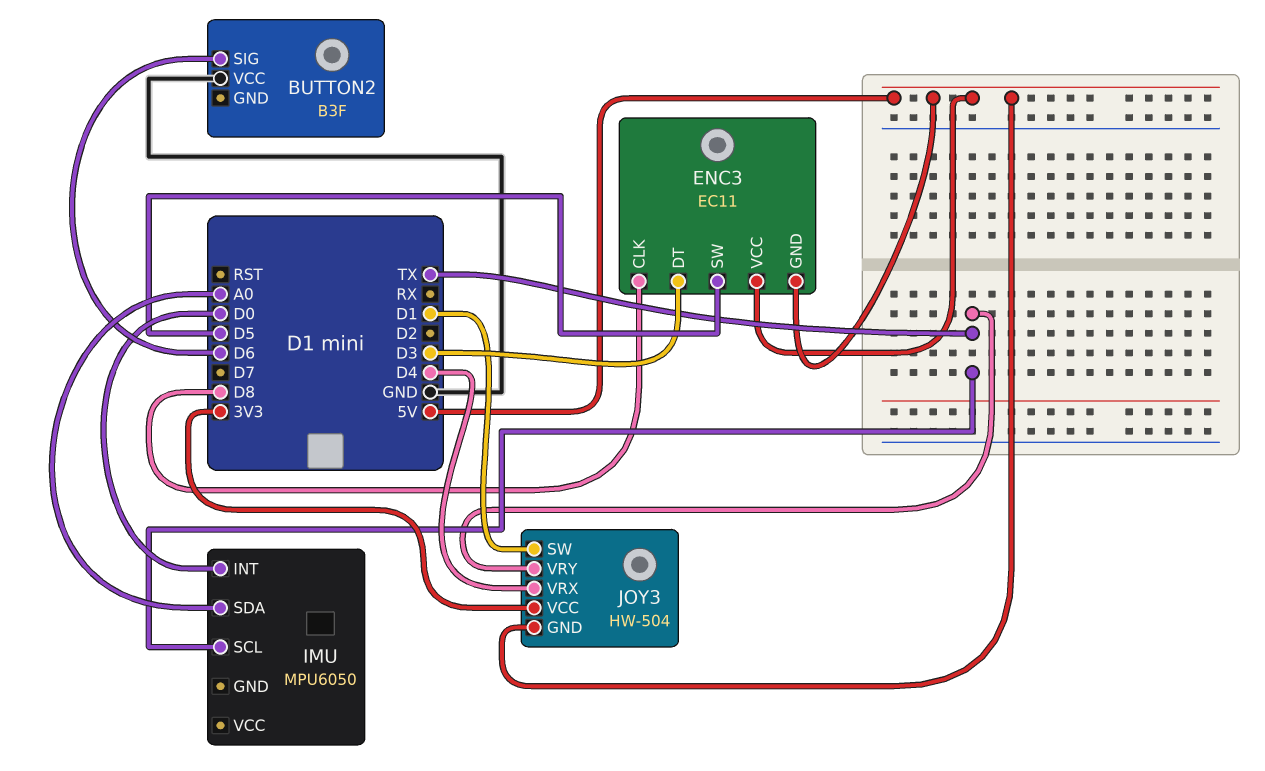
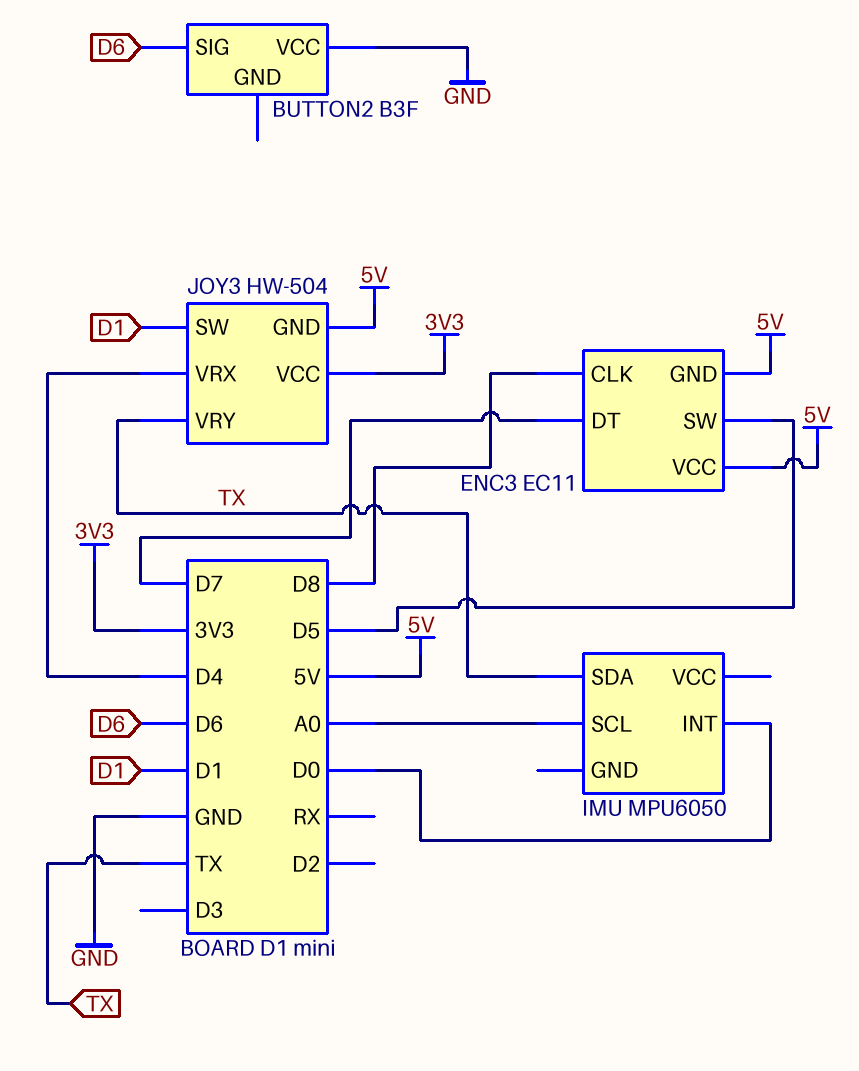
ENC3 pin DT: D3 -> D7
IMU pin SCL: TX -> A0
IMU pin SDA: A0 -> TX

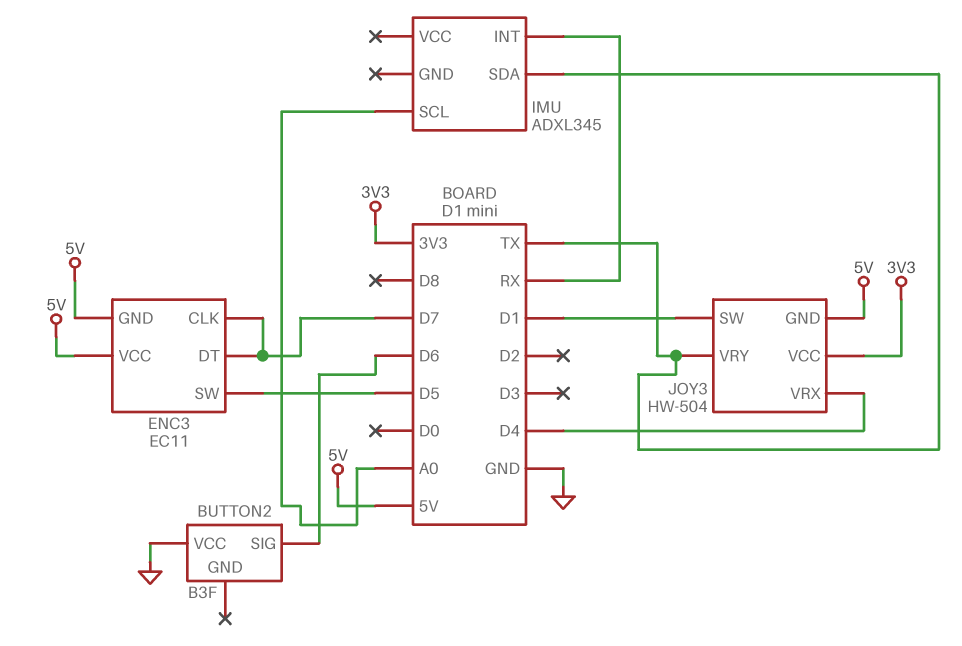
ENC3 pin CLK: D8 -> D7
IMU: MPU6050 -> ADXL345
IMU pin INT: D0 -> RX

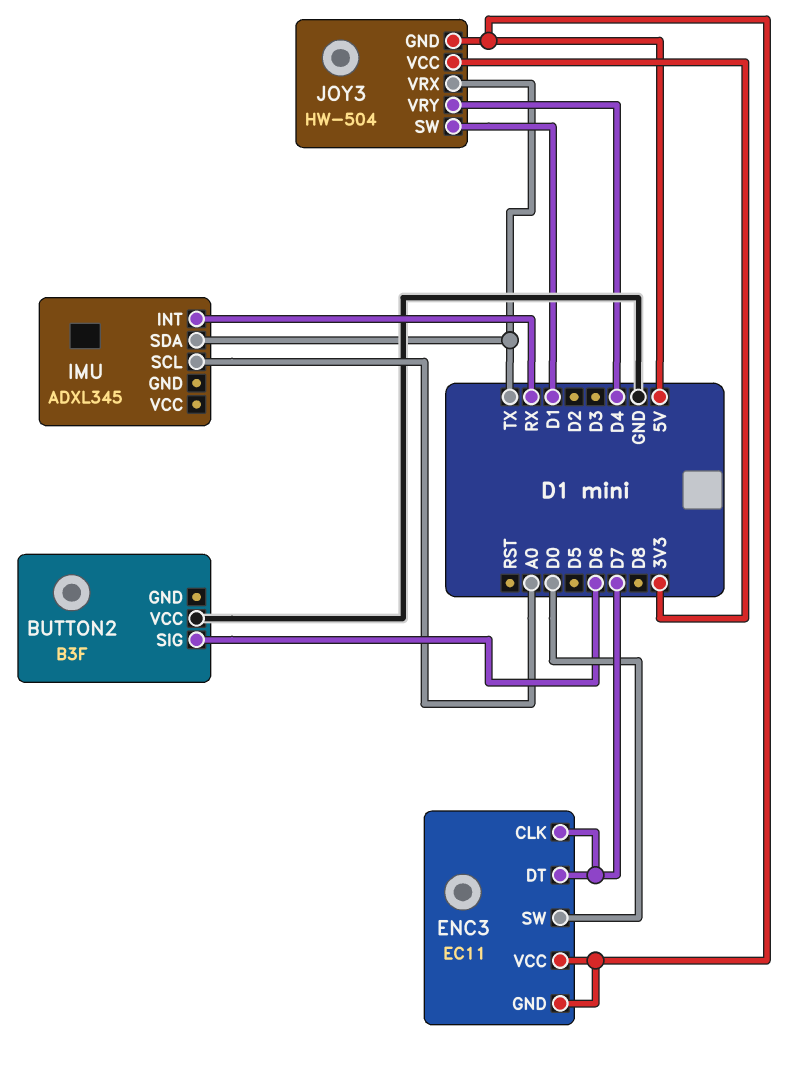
ENC3 pin SW: D5 -> D0
JOY3 pin VRX: D4 -> TX
JOY3 pin VRY: TX -> D4

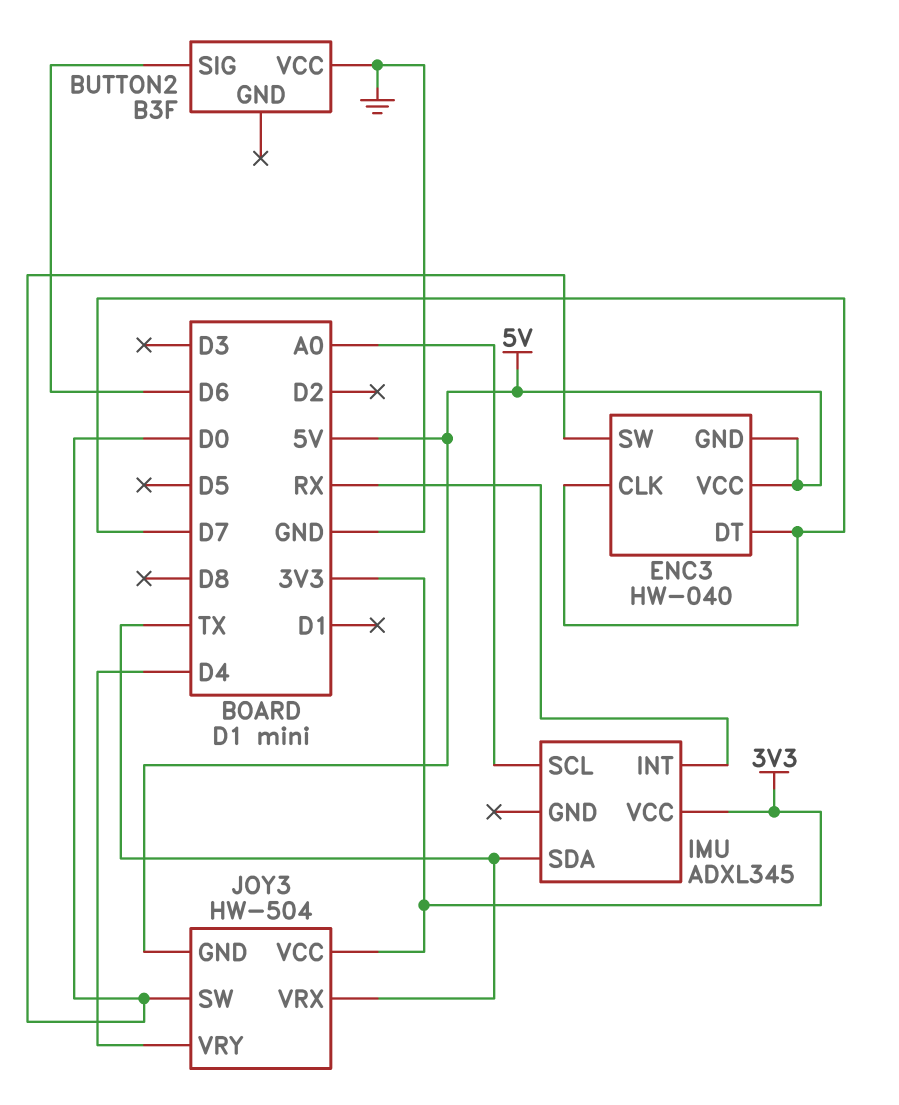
ENC3: EC11 -> HW-040
IMU pin VCC: none -> 3V3
JOY3 pin SW: D1 -> D0

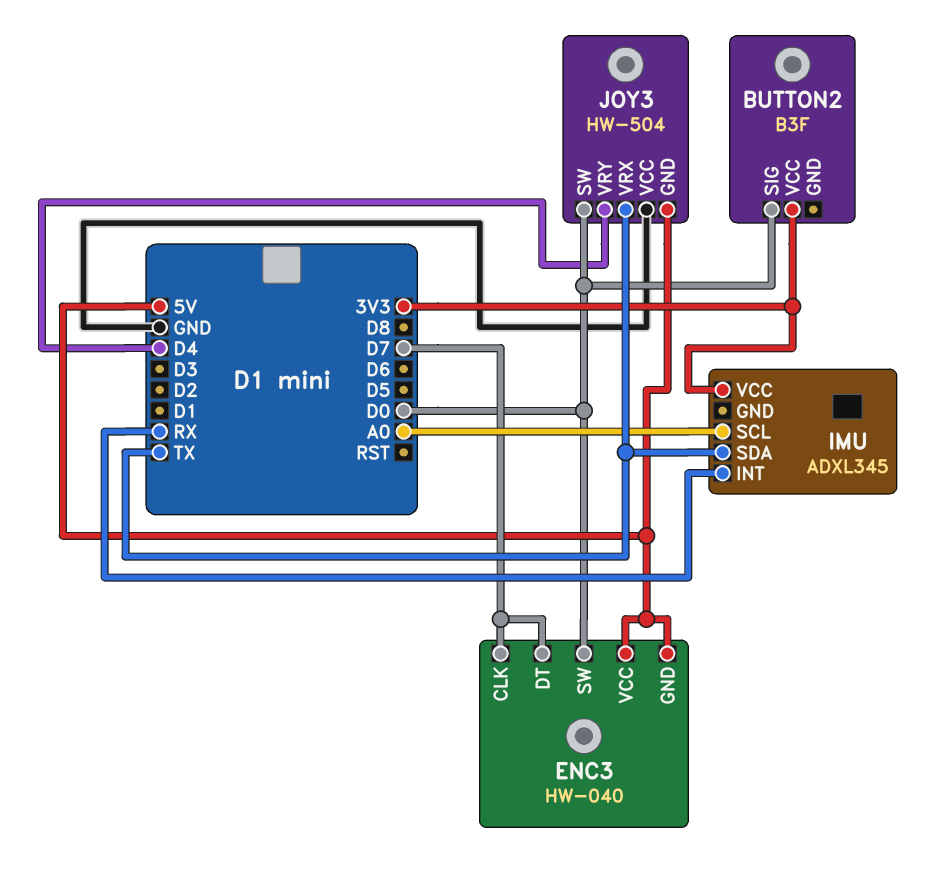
BUTTON2 pin SIG: D6 -> D0
BUTTON2 pin VCC: GND -> 3V3
JOY3 pin VCC: 3V3 -> GND

